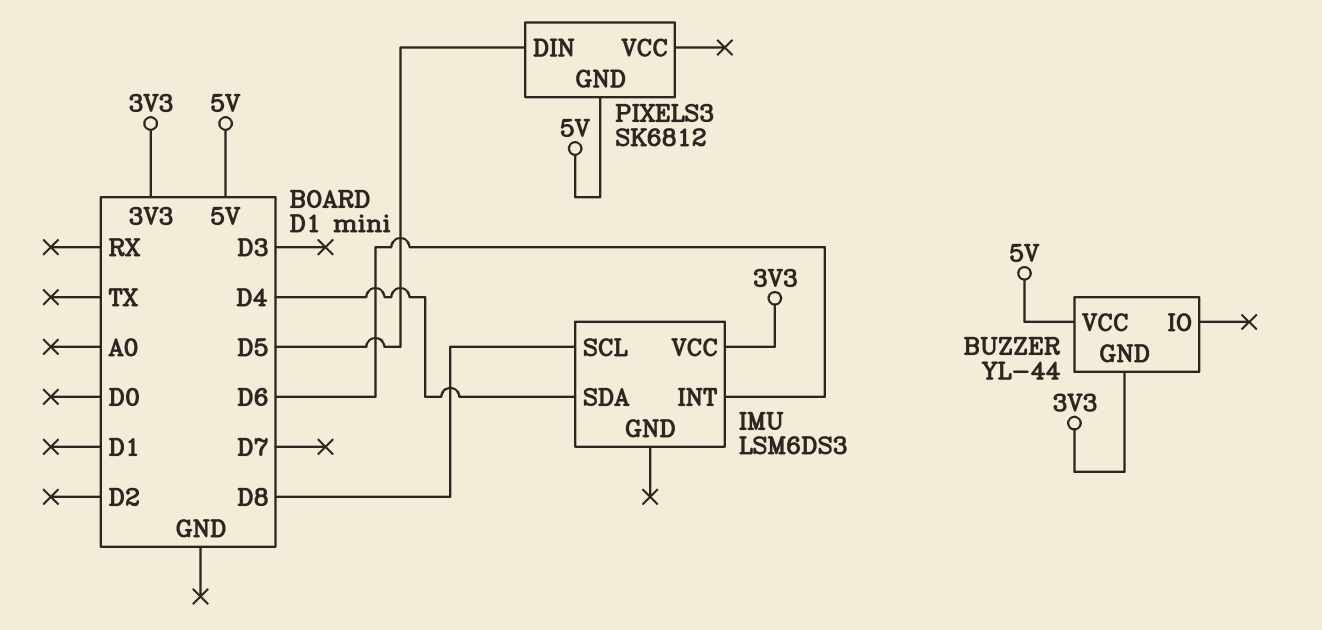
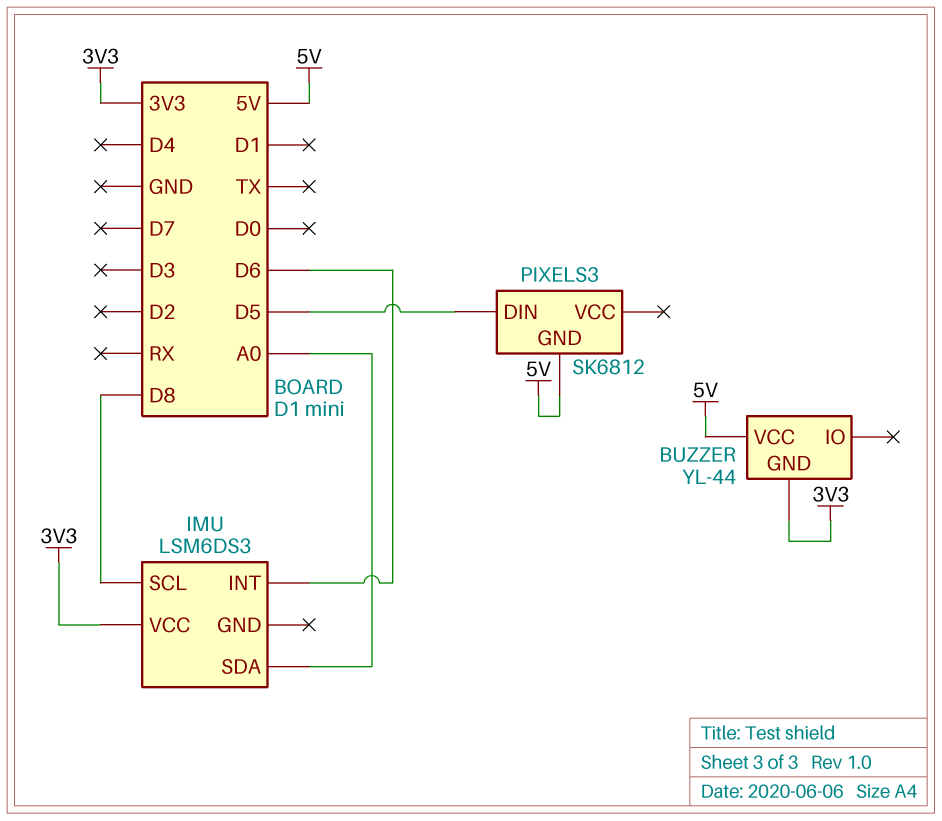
IMU pin SDA: D4 -> A0

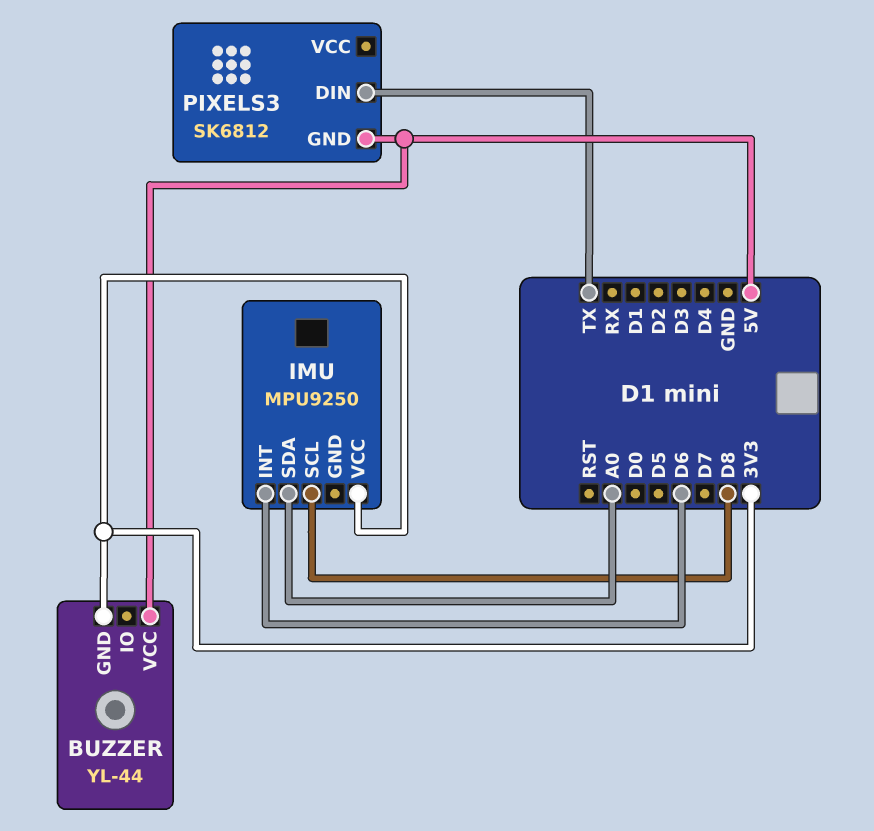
IMU: LSM6DS3 -> MPU9250
PIXELS3 pin DIN: D5 -> TX

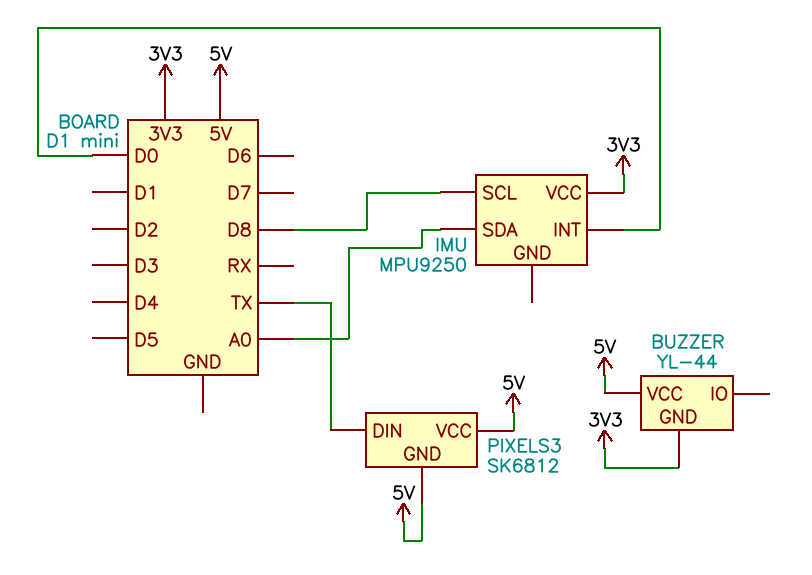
IMU pin INT: D6 -> D0
PIXELS3 pin VCC: none -> 5V

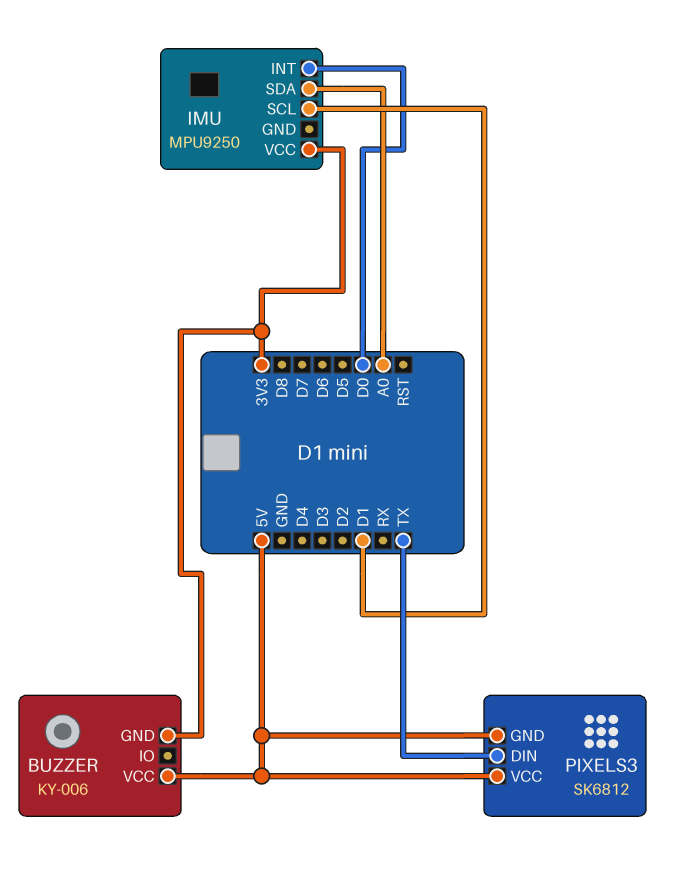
BUZZER: YL-44 -> KY-006
IMU pin SCL: D8 -> D1

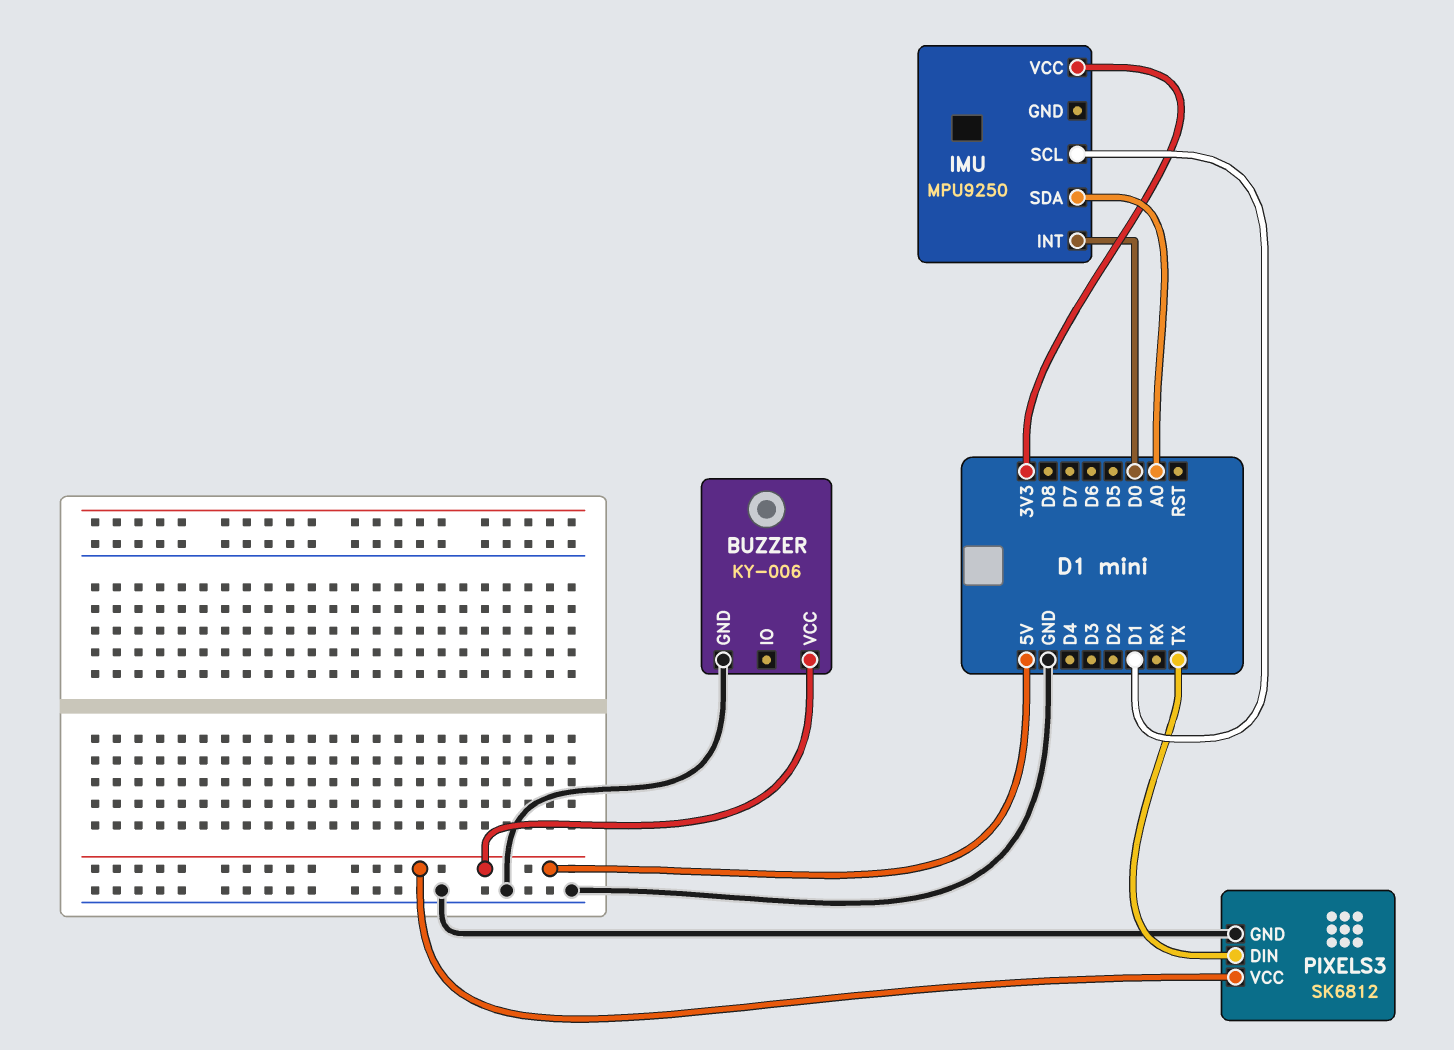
BUZZER pin GND: 3V3 -> GND
PIXELS3 pin GND: 5V -> GND

